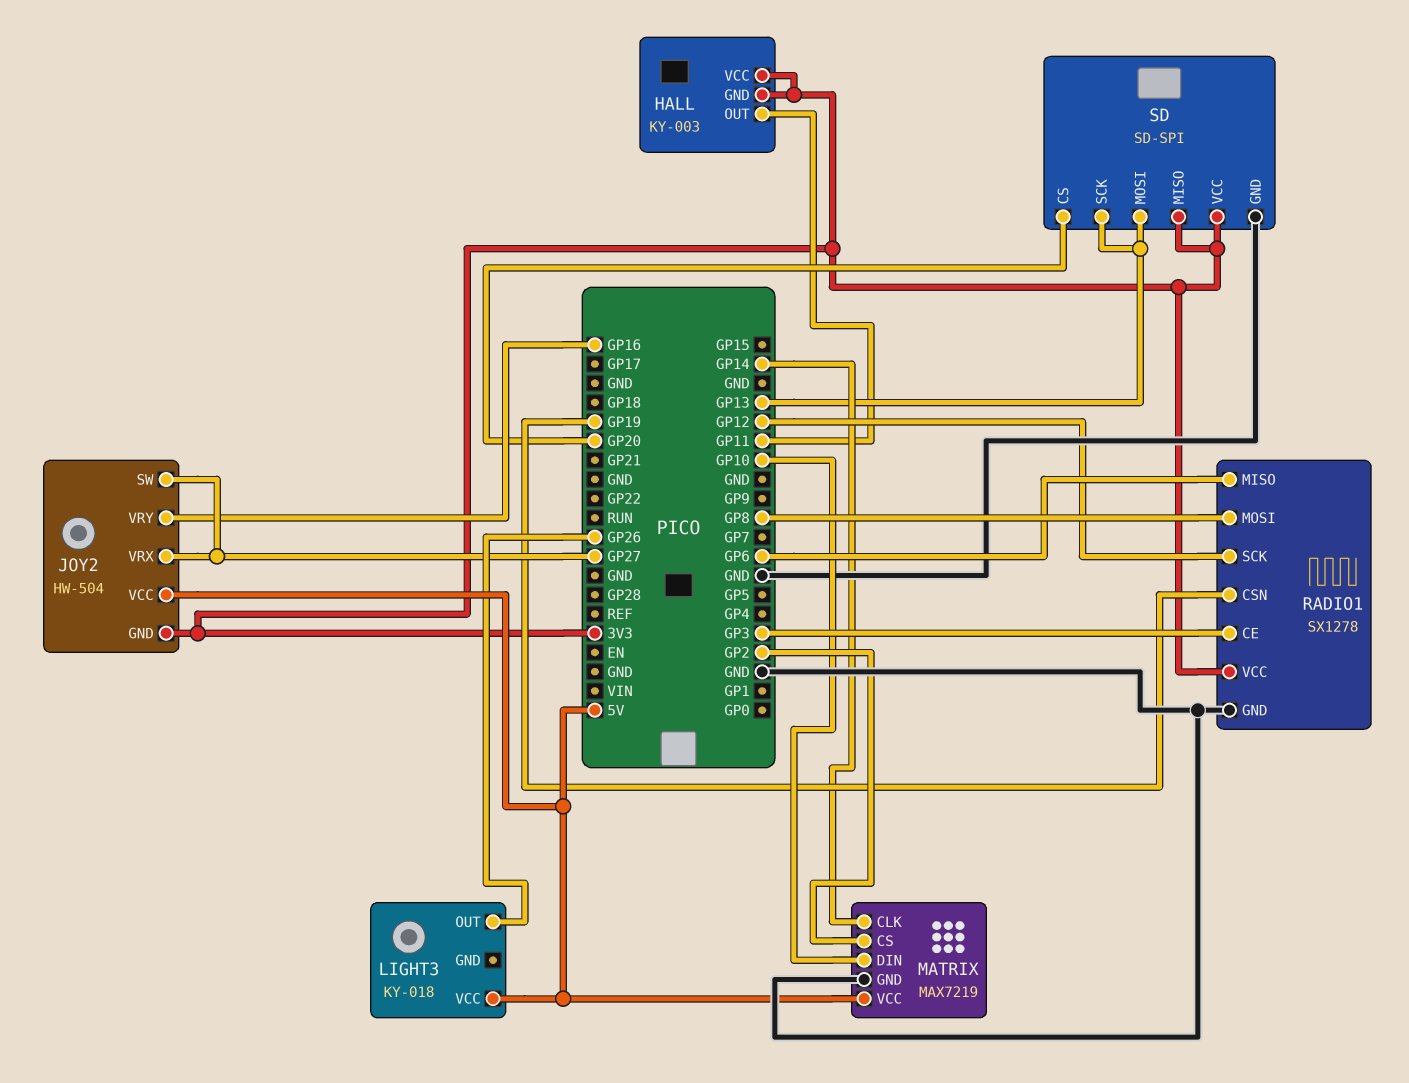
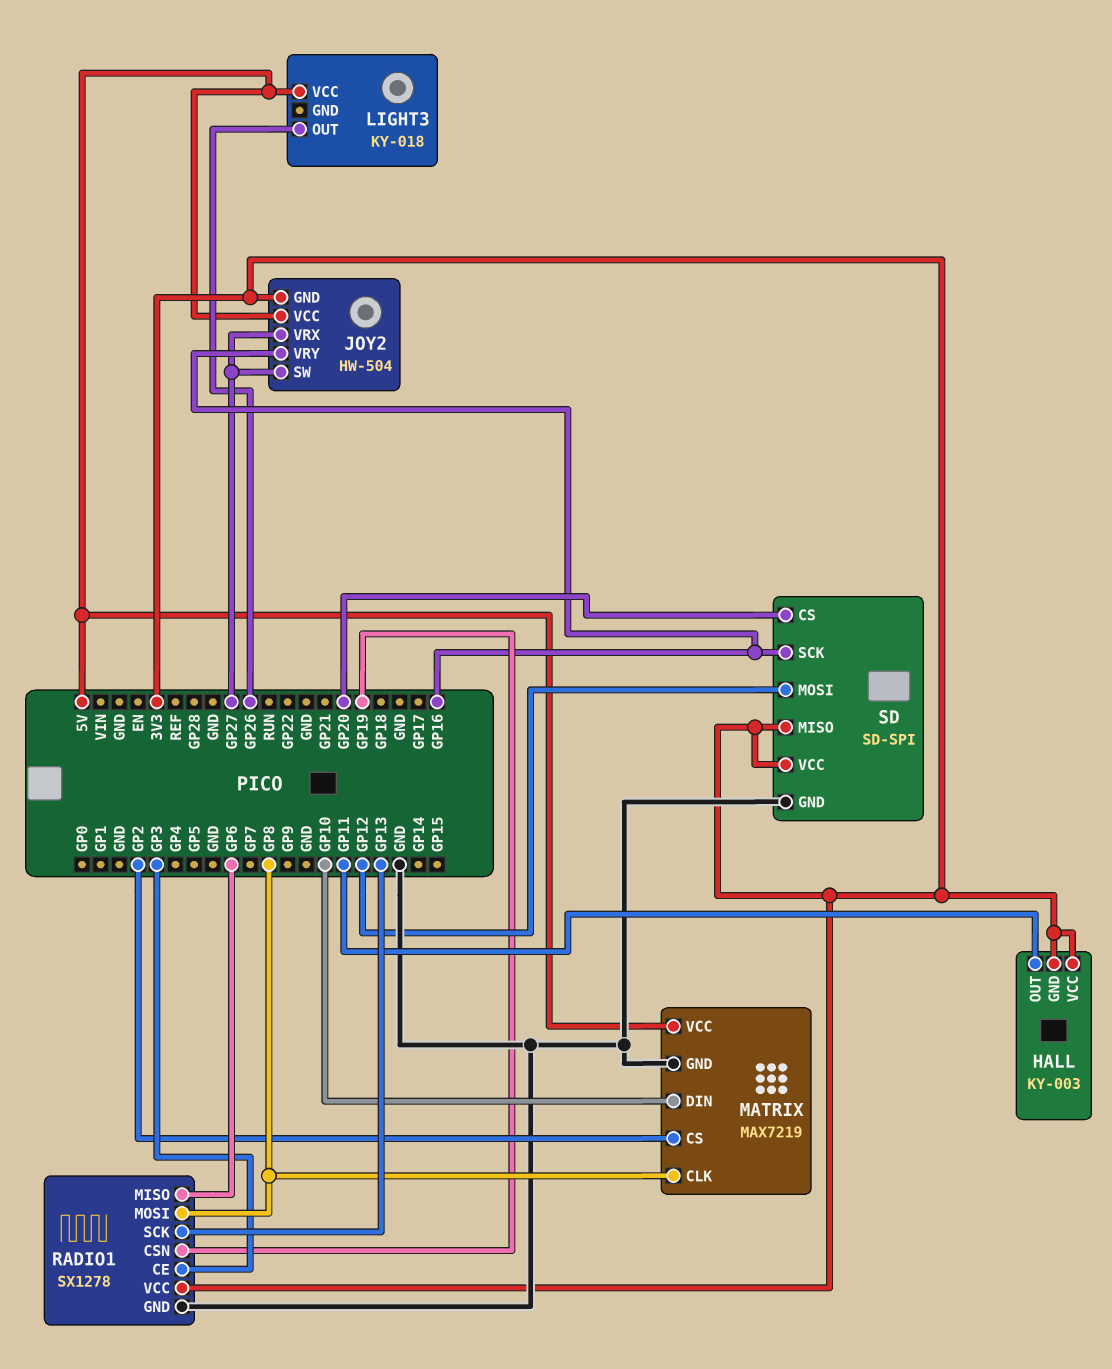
MATRIX pin CLK: GP14 -> GP8
RADIO1 pin SCK: GP12 -> GP13
SD pin MOSI: GP13 -> GP12
SD pin SCK: GP13 -> GP16

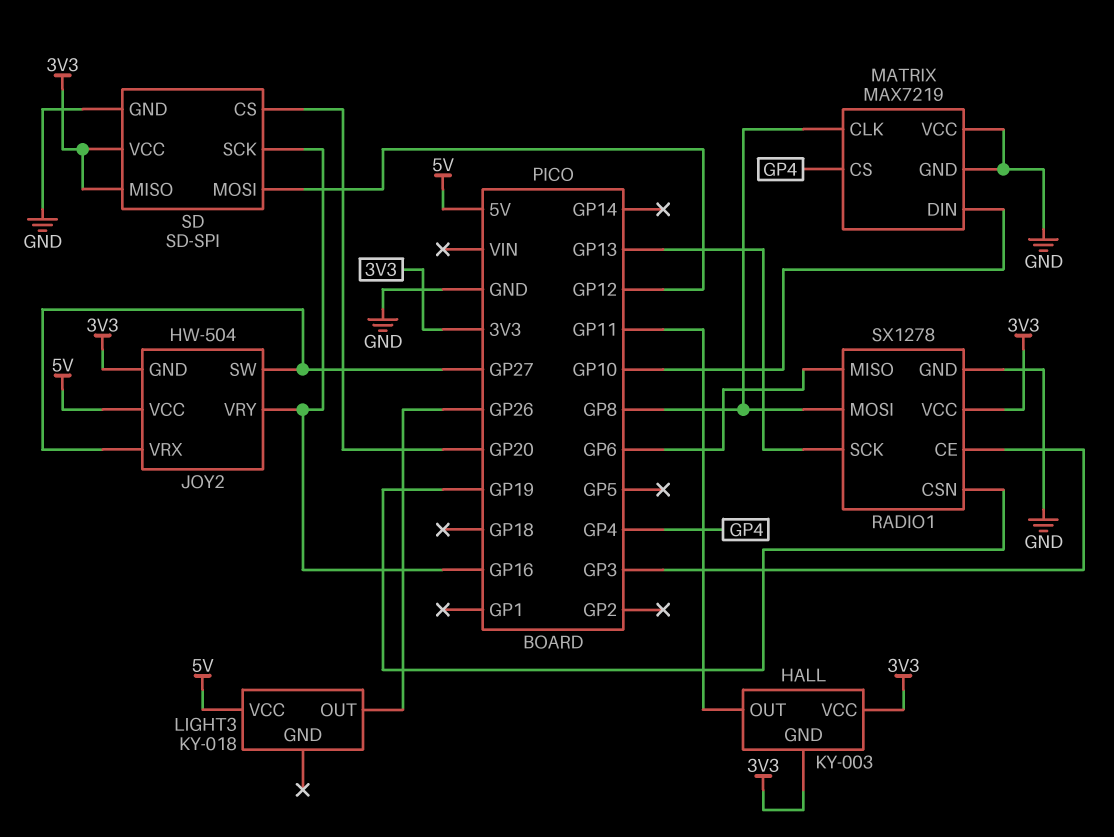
MATRIX pin CS: GP2 -> GP4
MATRIX pin VCC: 5V -> GND

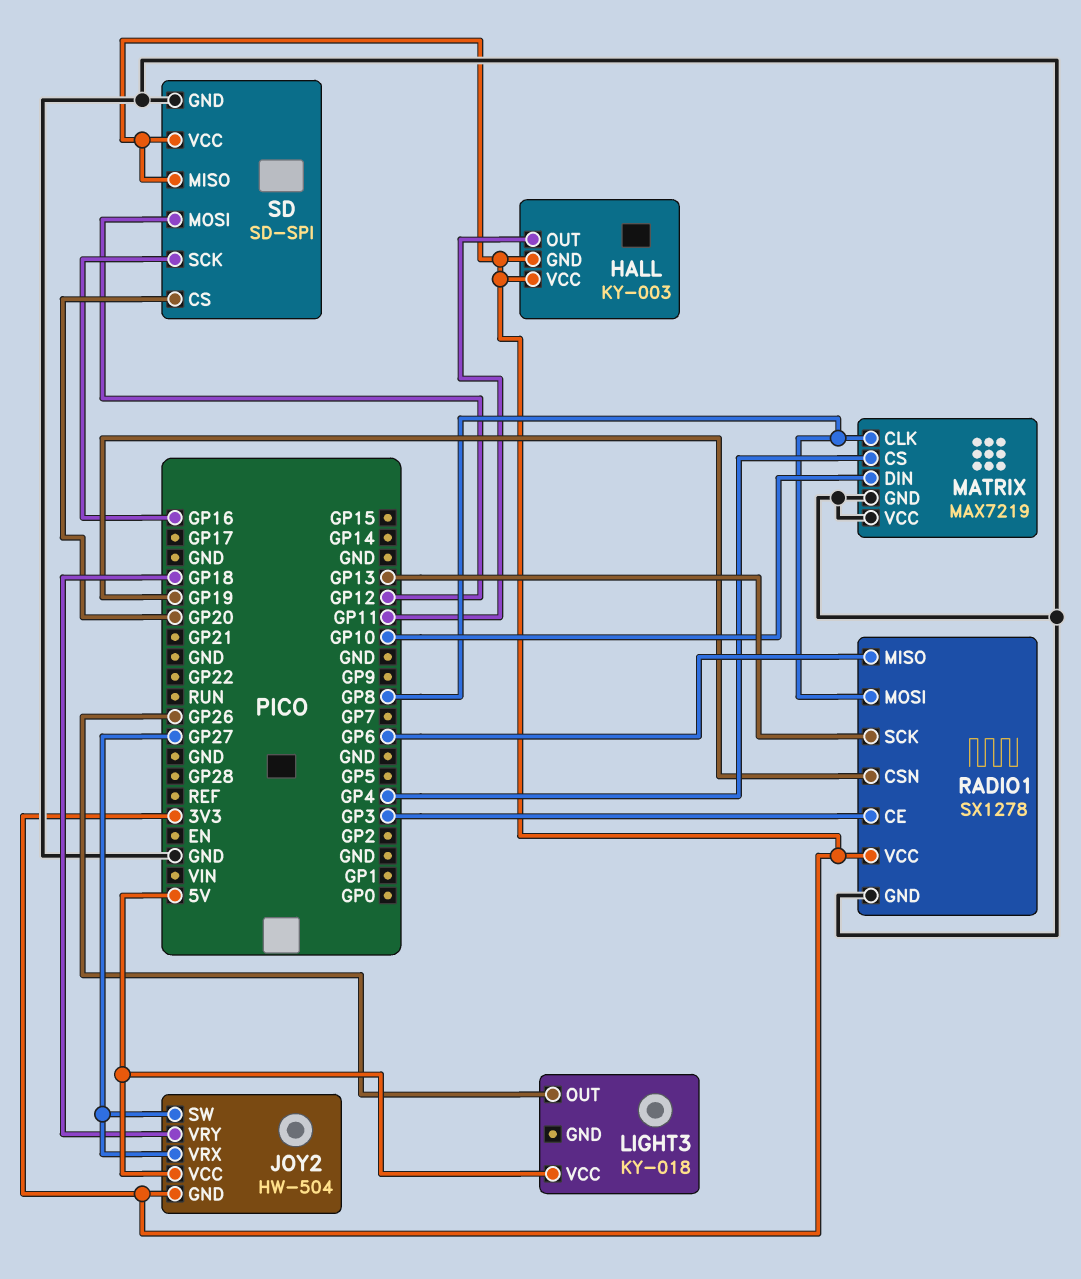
JOY2 pin VRY: GP16 -> GP18

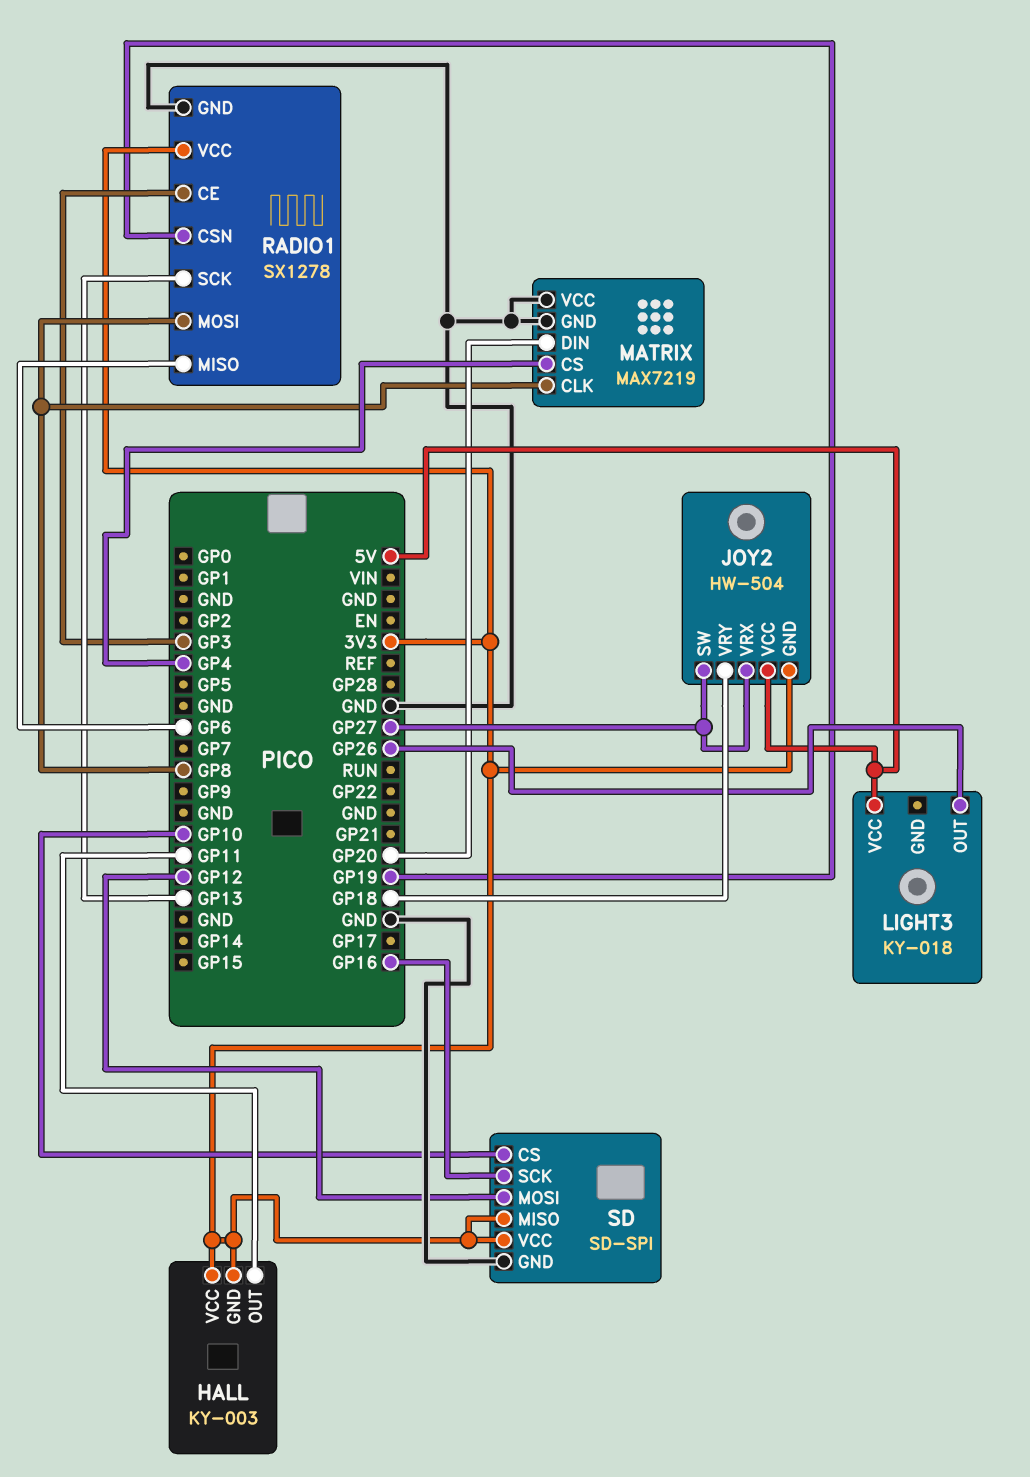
MATRIX pin DIN: GP10 -> GP20
SD pin CS: GP20 -> GP10

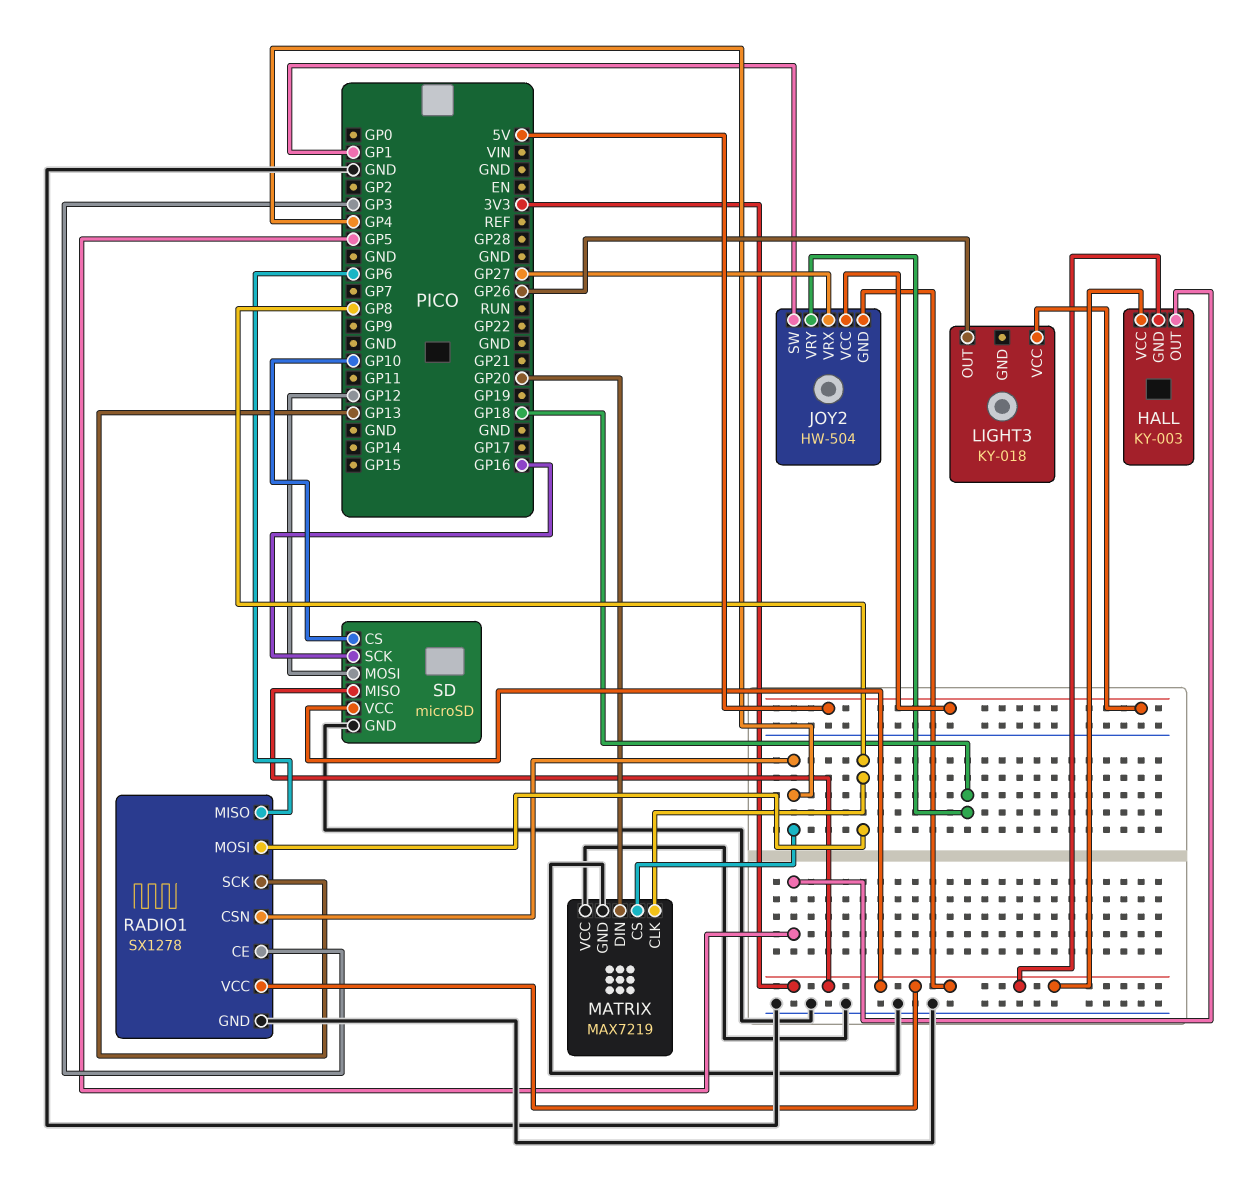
HALL pin OUT: GP11 -> GP5
JOY2 pin SW: GP27 -> GP1
RADIO1 pin CSN: GP19 -> GP4
SD: SD-SPI -> microSD

